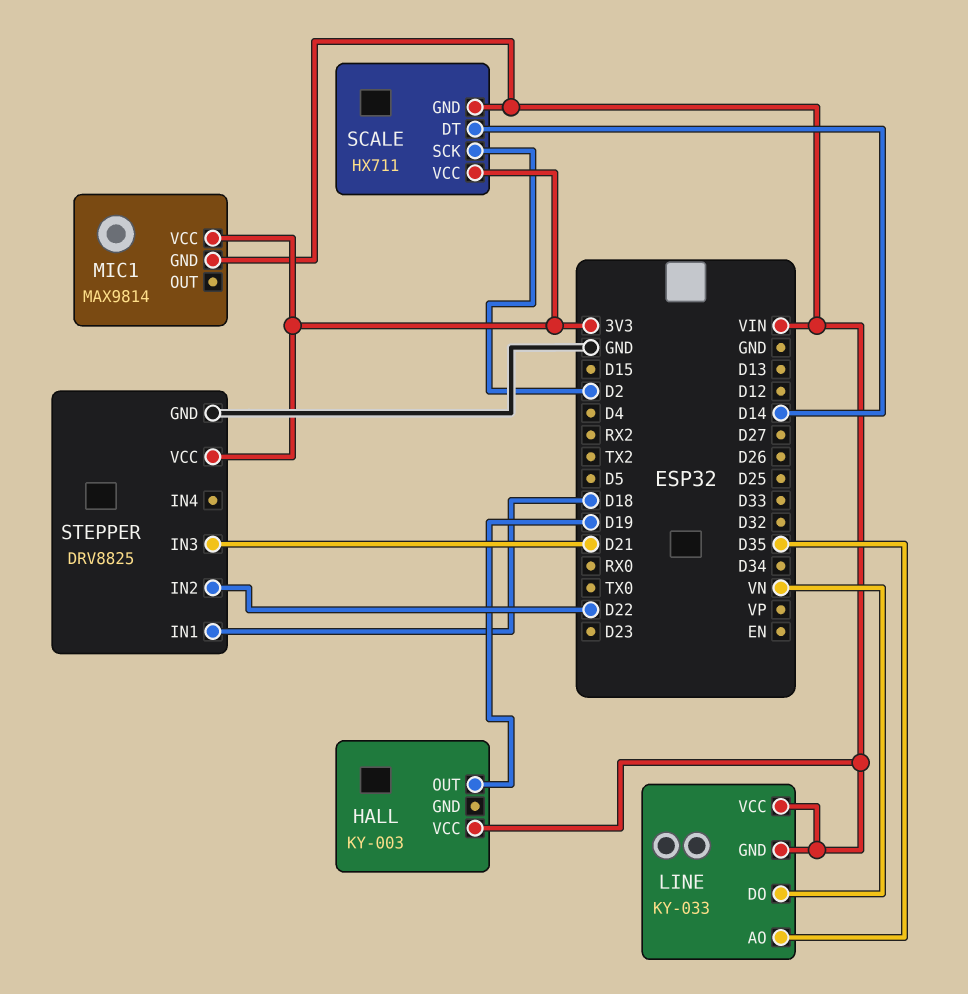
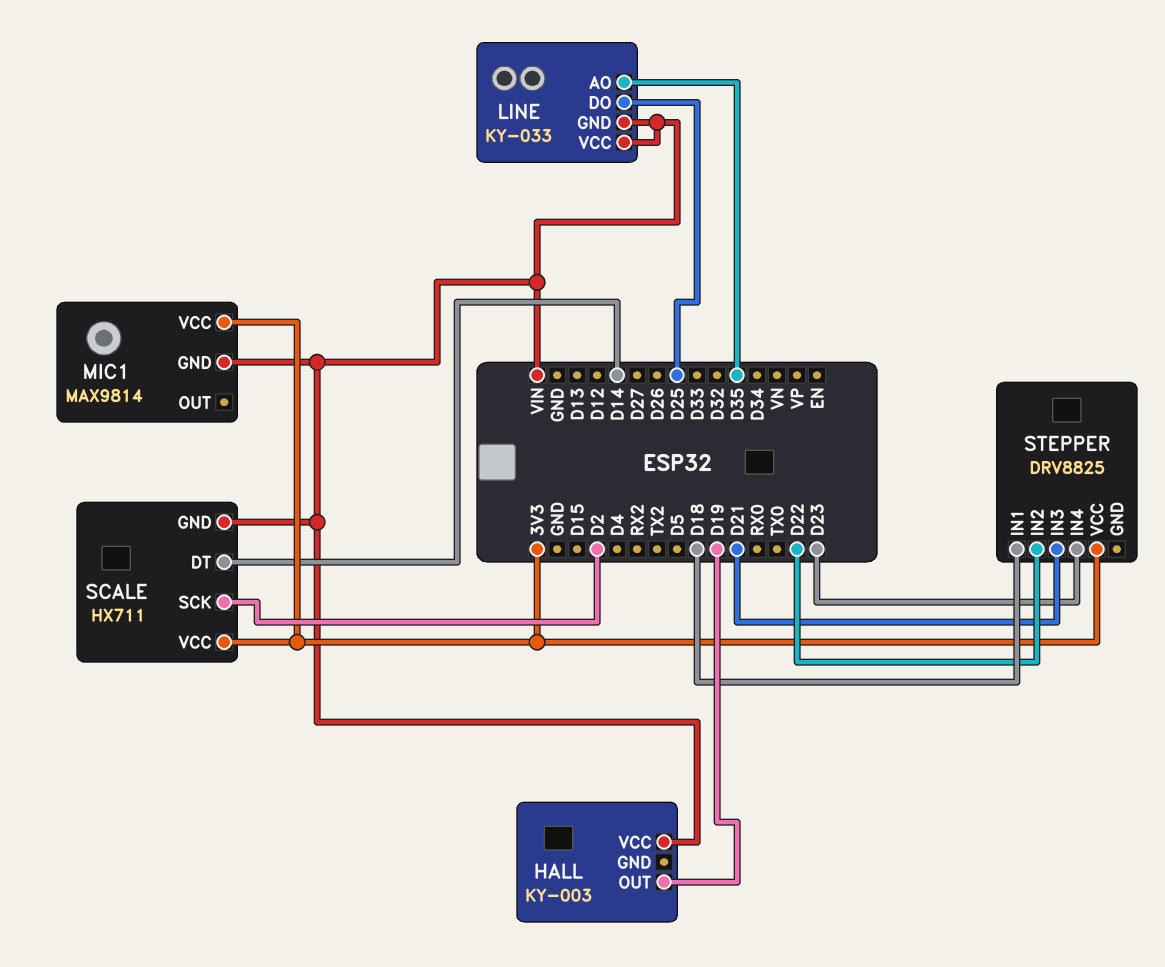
LINE pin DO: VN -> D25
STEPPER pin GND: GND -> none
STEPPER pin IN4: none -> D23

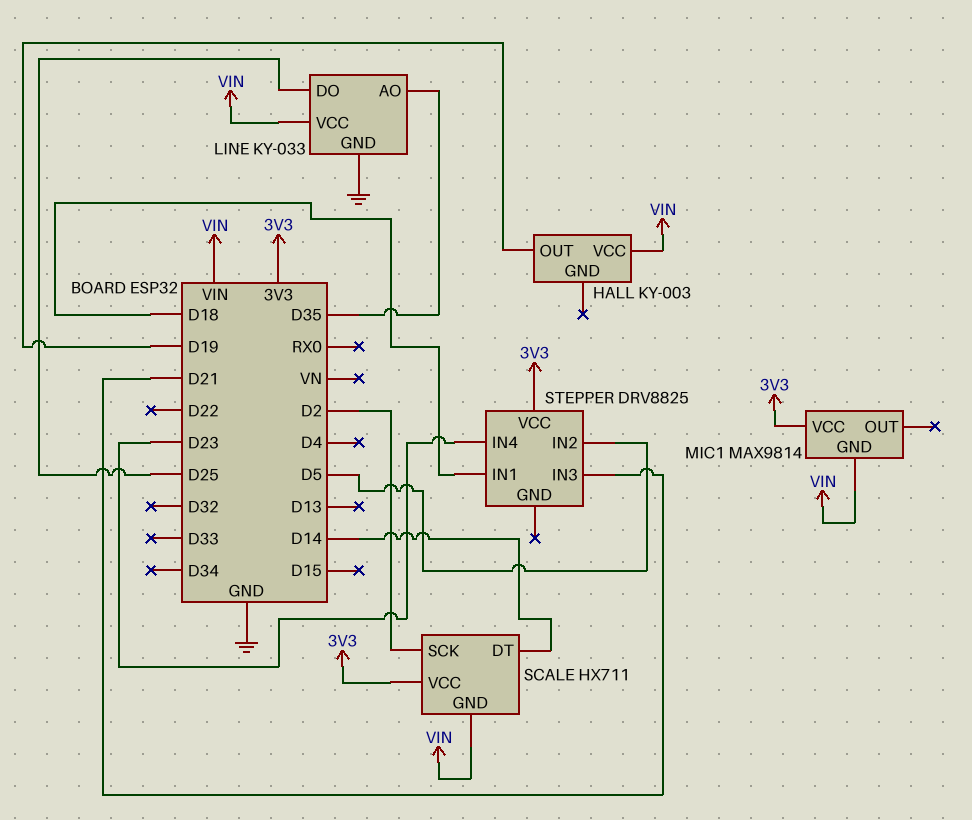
LINE pin GND: VIN -> GND
STEPPER pin IN2: D22 -> D5

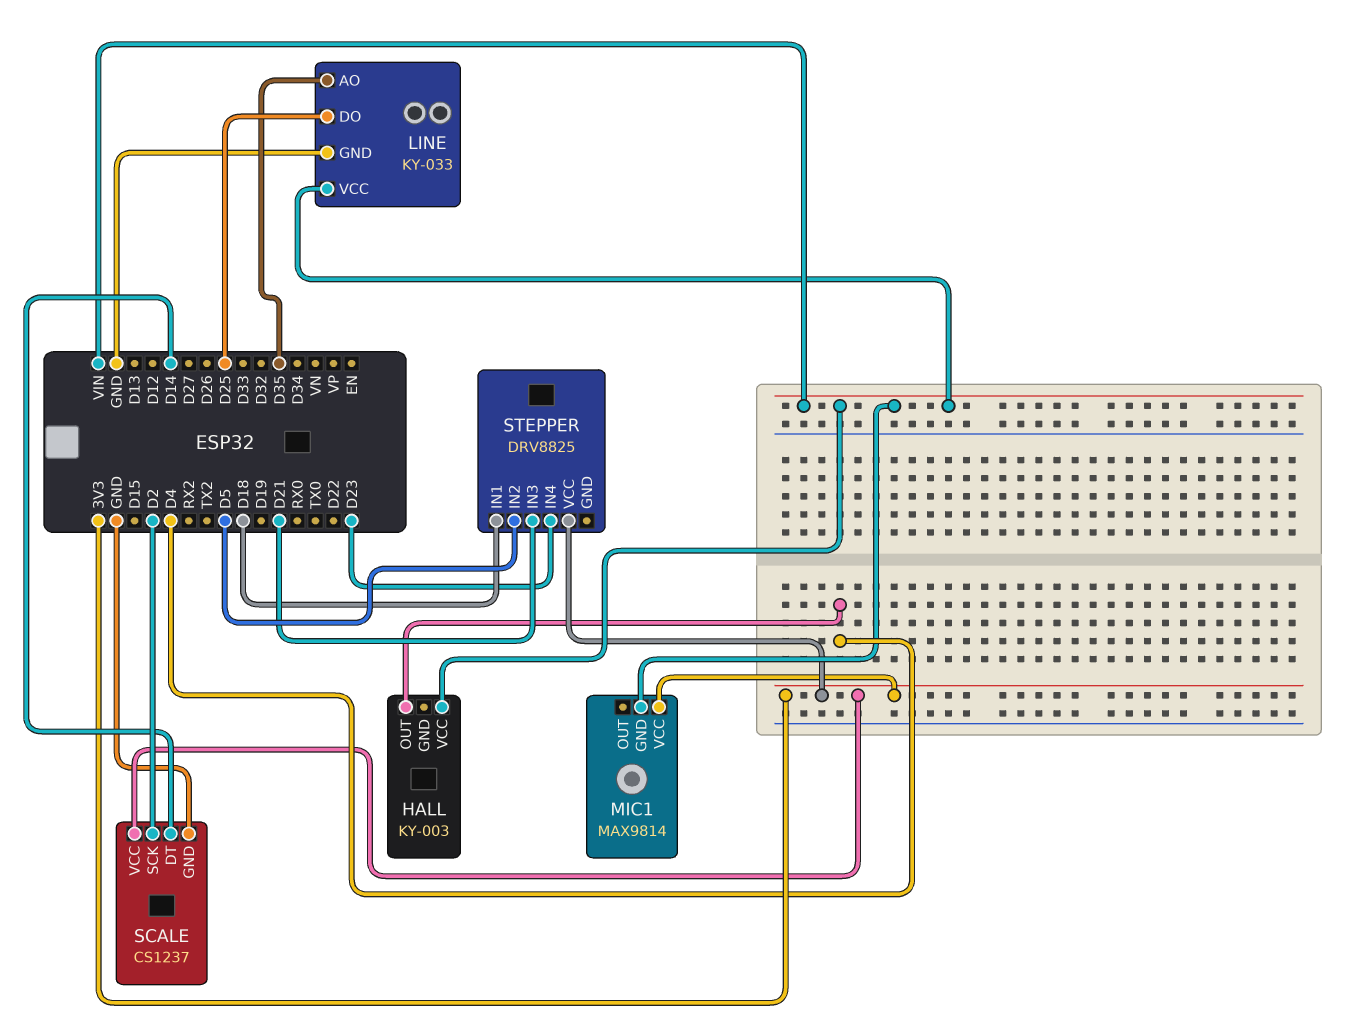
HALL pin OUT: D19 -> D4
SCALE: HX711 -> CS1237
SCALE pin GND: VIN -> GND

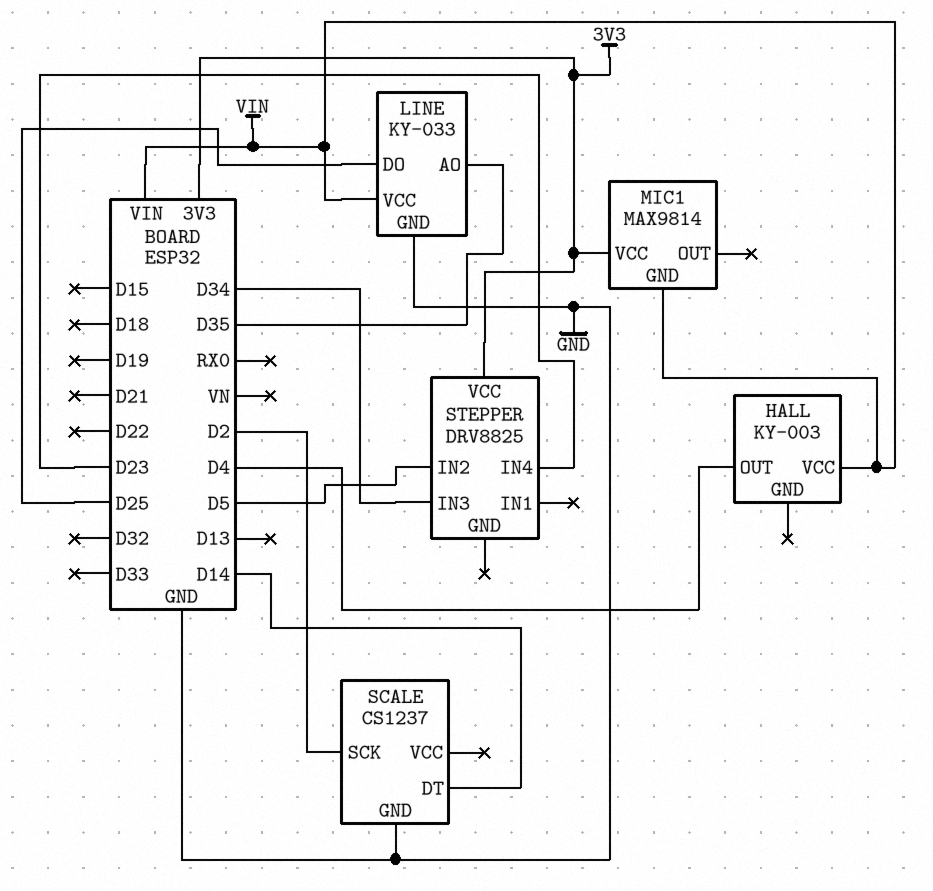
SCALE pin VCC: 3V3 -> none
STEPPER pin IN1: D18 -> none
STEPPER pin IN3: D21 -> D34

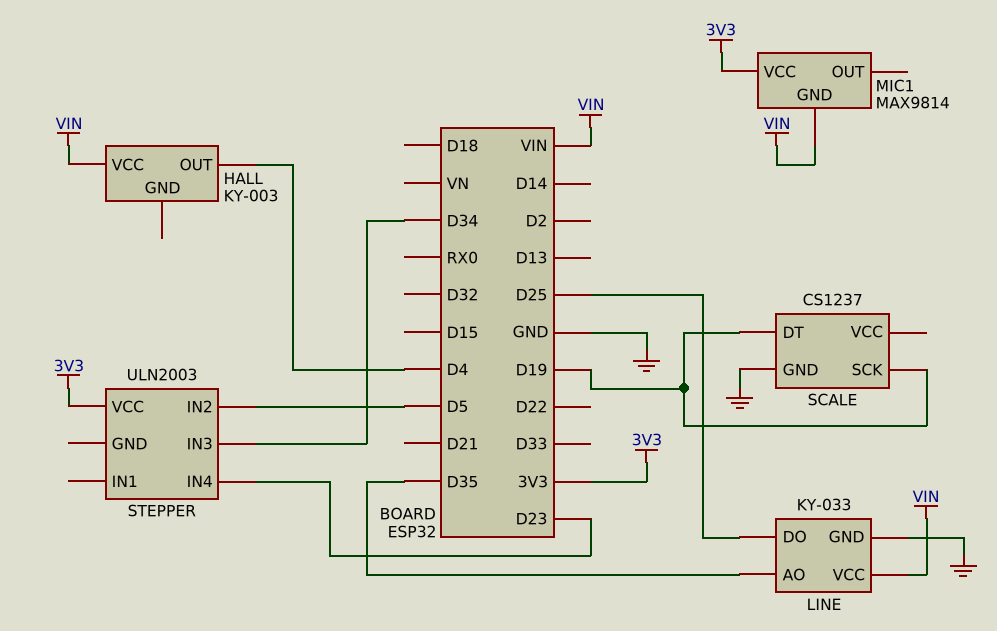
SCALE pin DT: D14 -> D19
SCALE pin SCK: D2 -> D19
STEPPER: DRV8825 -> ULN2003

